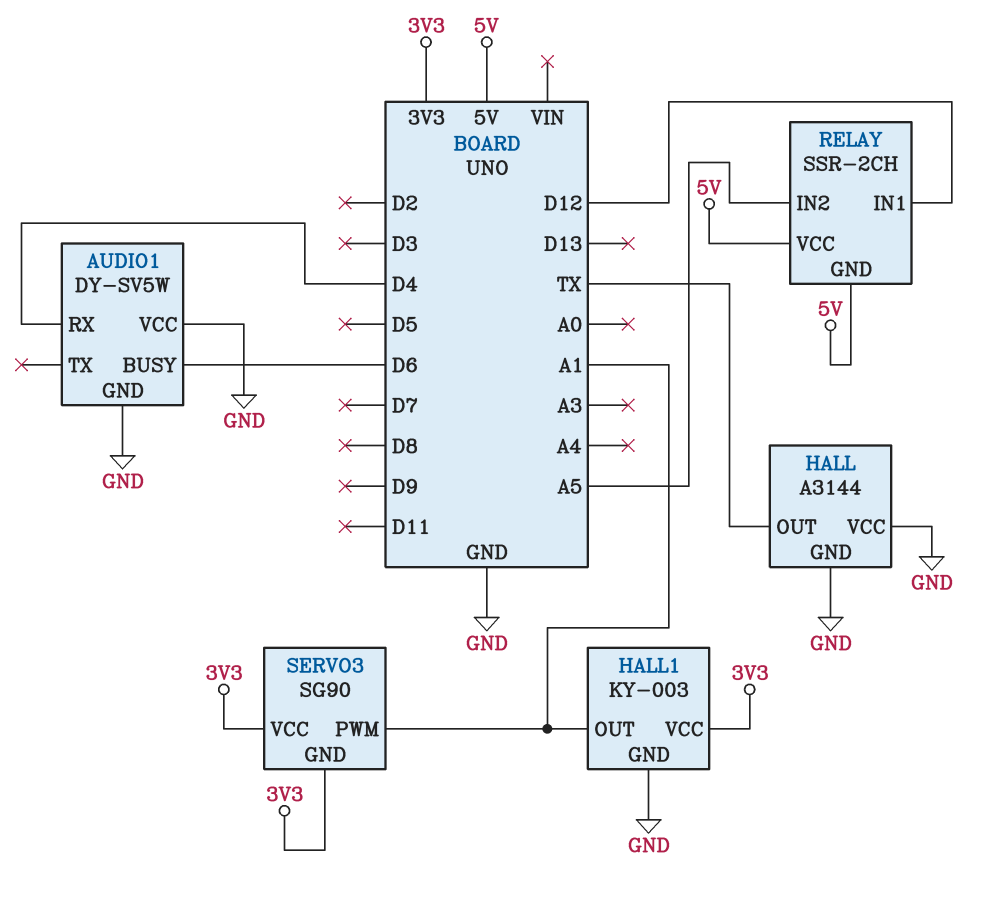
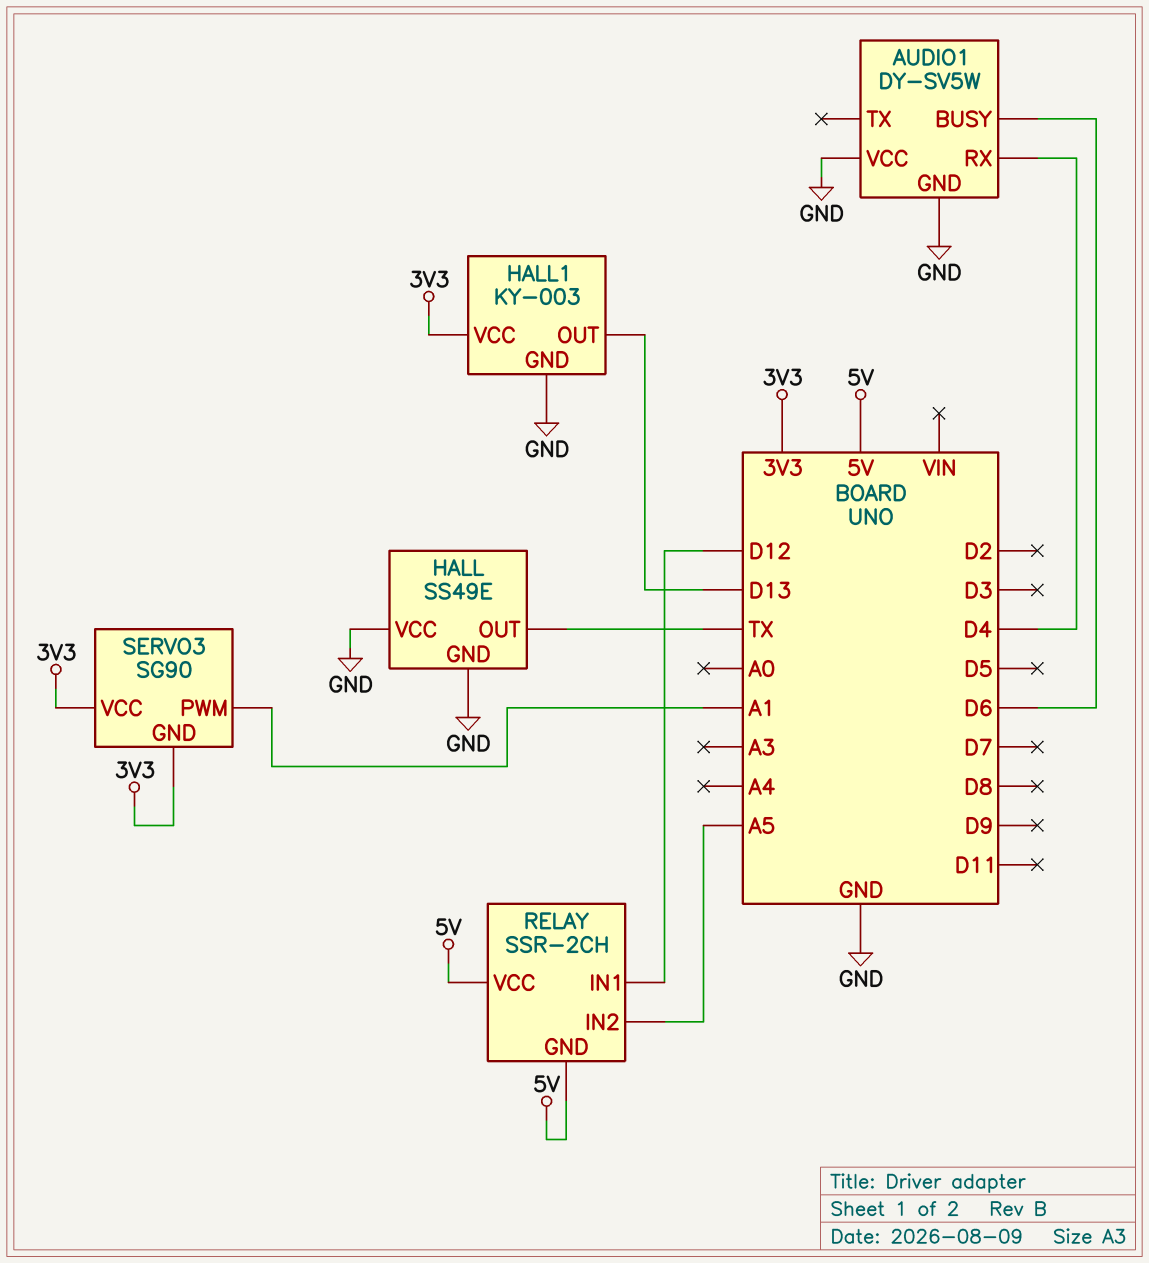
HALL: A3144 -> SS49E
HALL1 pin OUT: A1 -> D13

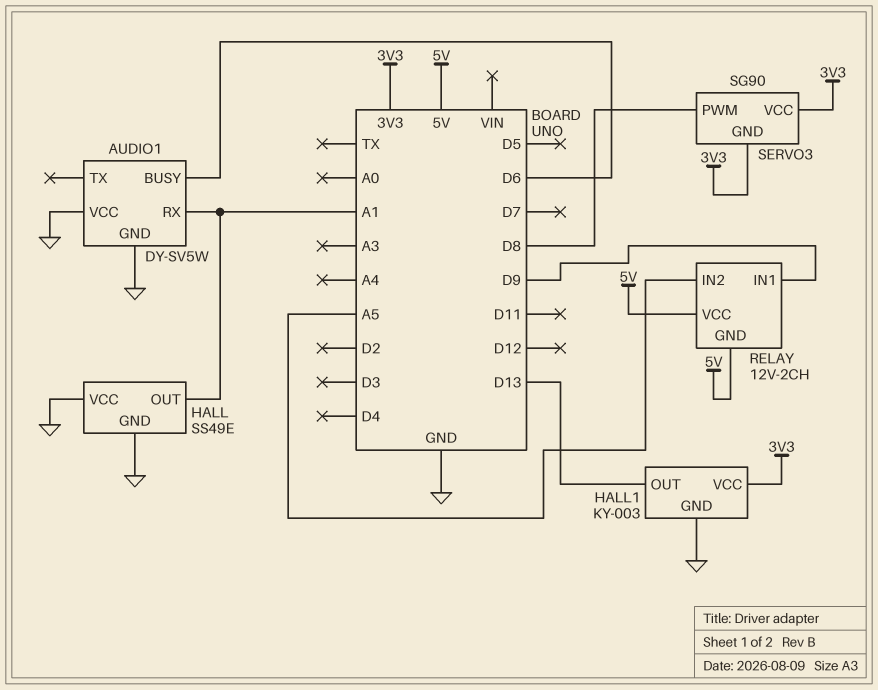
AUDIO1 pin RX: D4 -> A1
HALL pin OUT: TX -> A1
RELAY: SSR-2CH -> 12V-2CH
RELAY pin IN1: D12 -> D9
SERVO3 pin PWM: A1 -> D8

